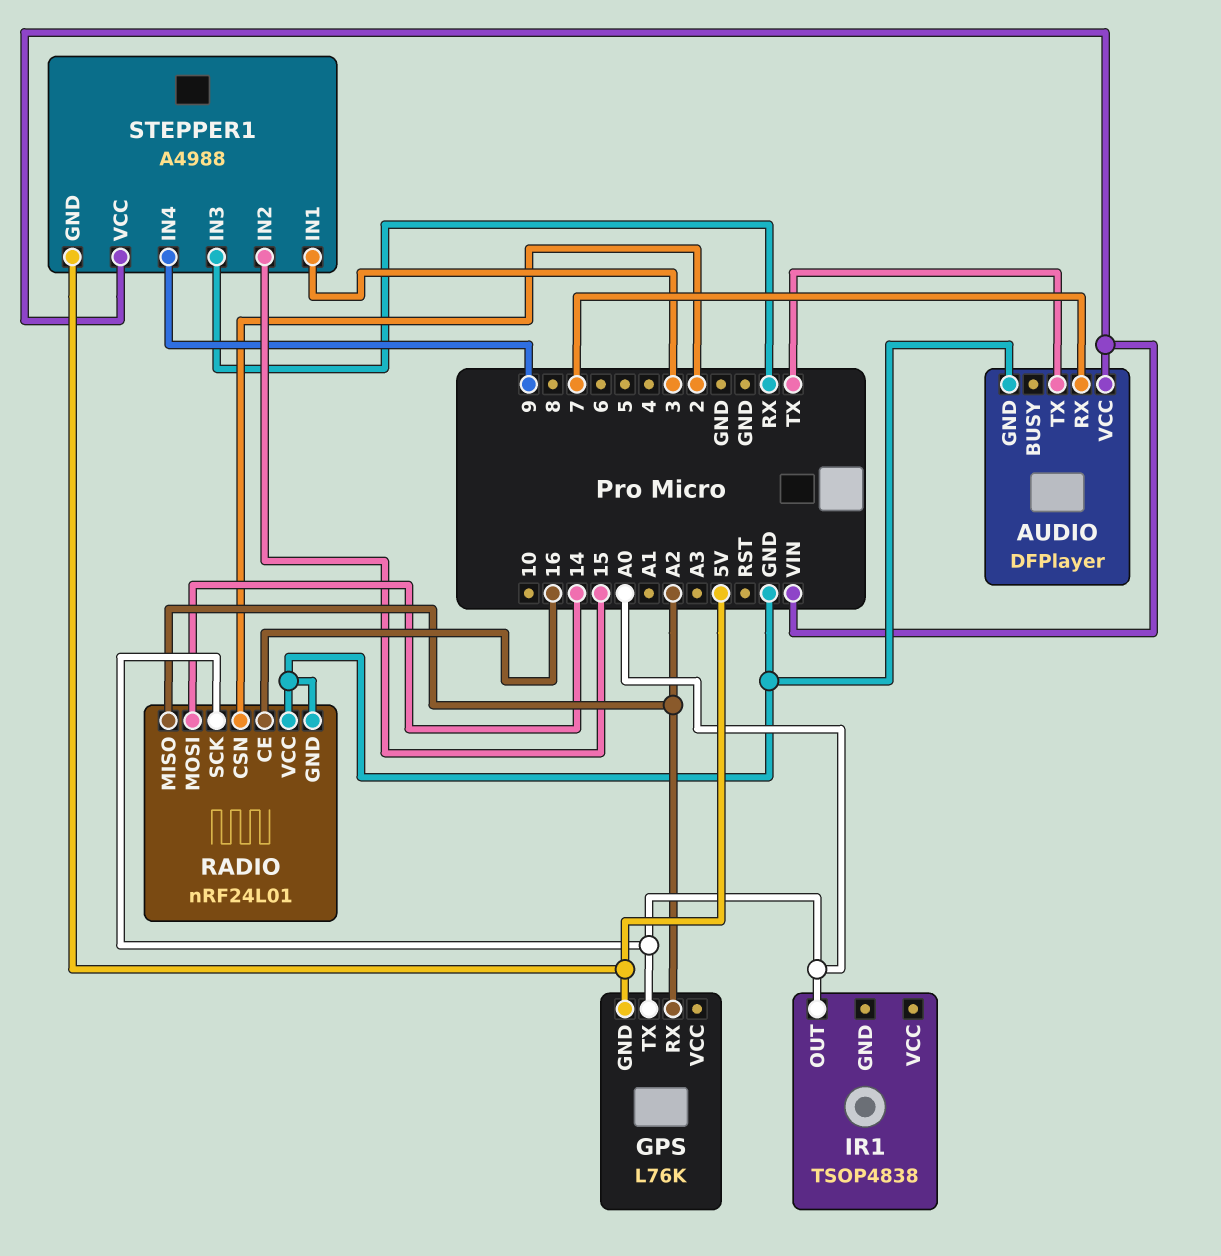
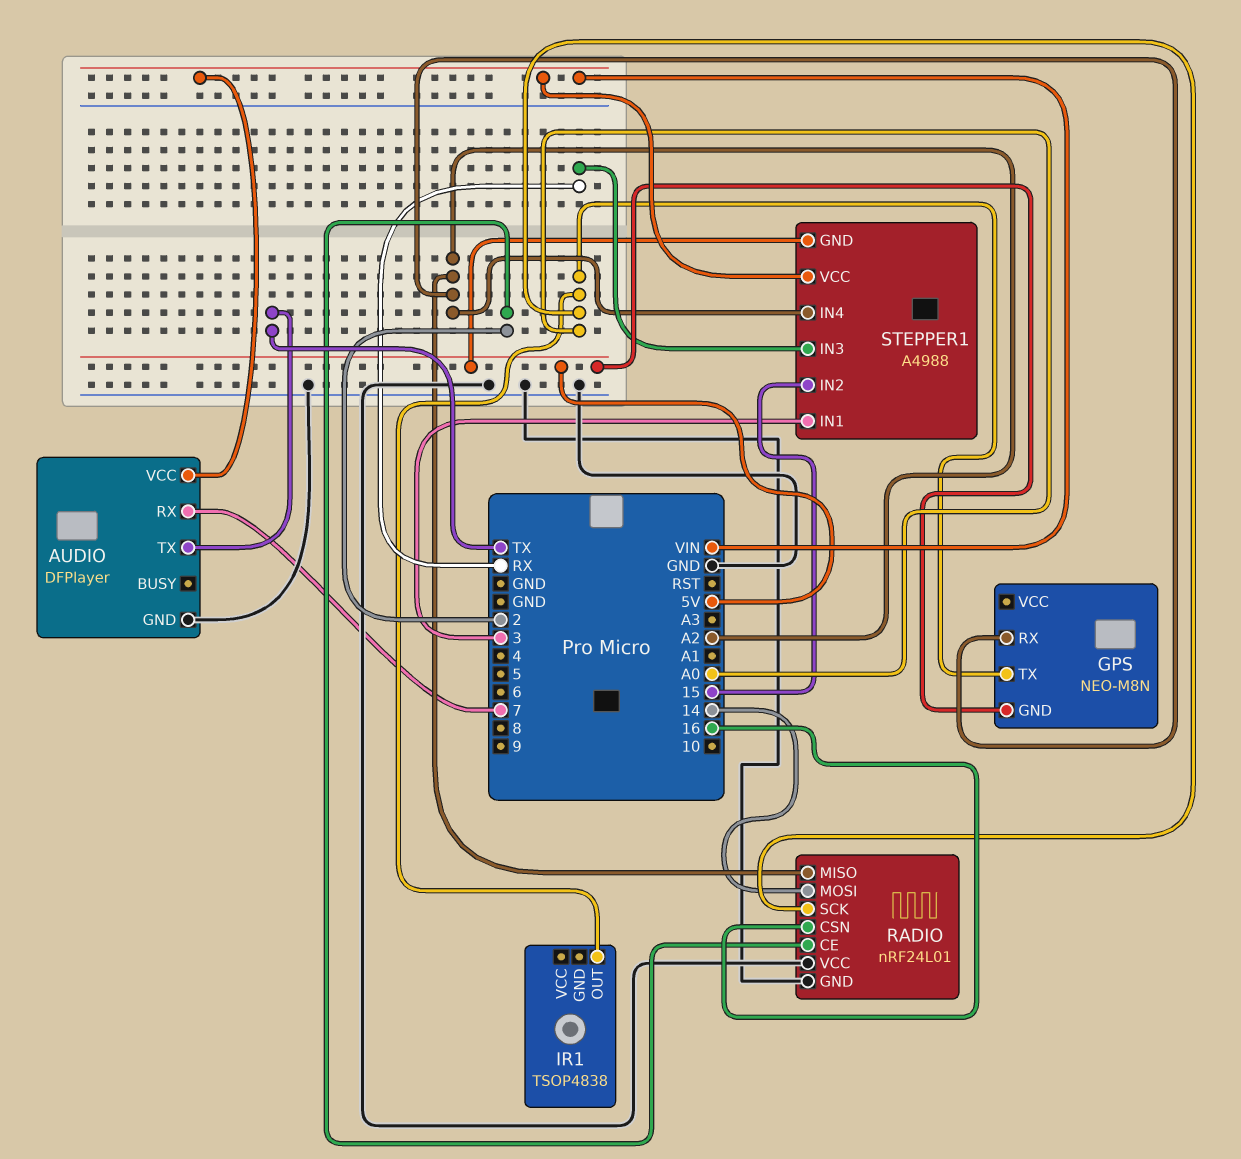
GPS: L76K -> NEO-M8N
RADIO pin CE: 16 -> 2
RADIO pin CSN: 2 -> 16
STEPPER1 pin IN4: 9 -> A2

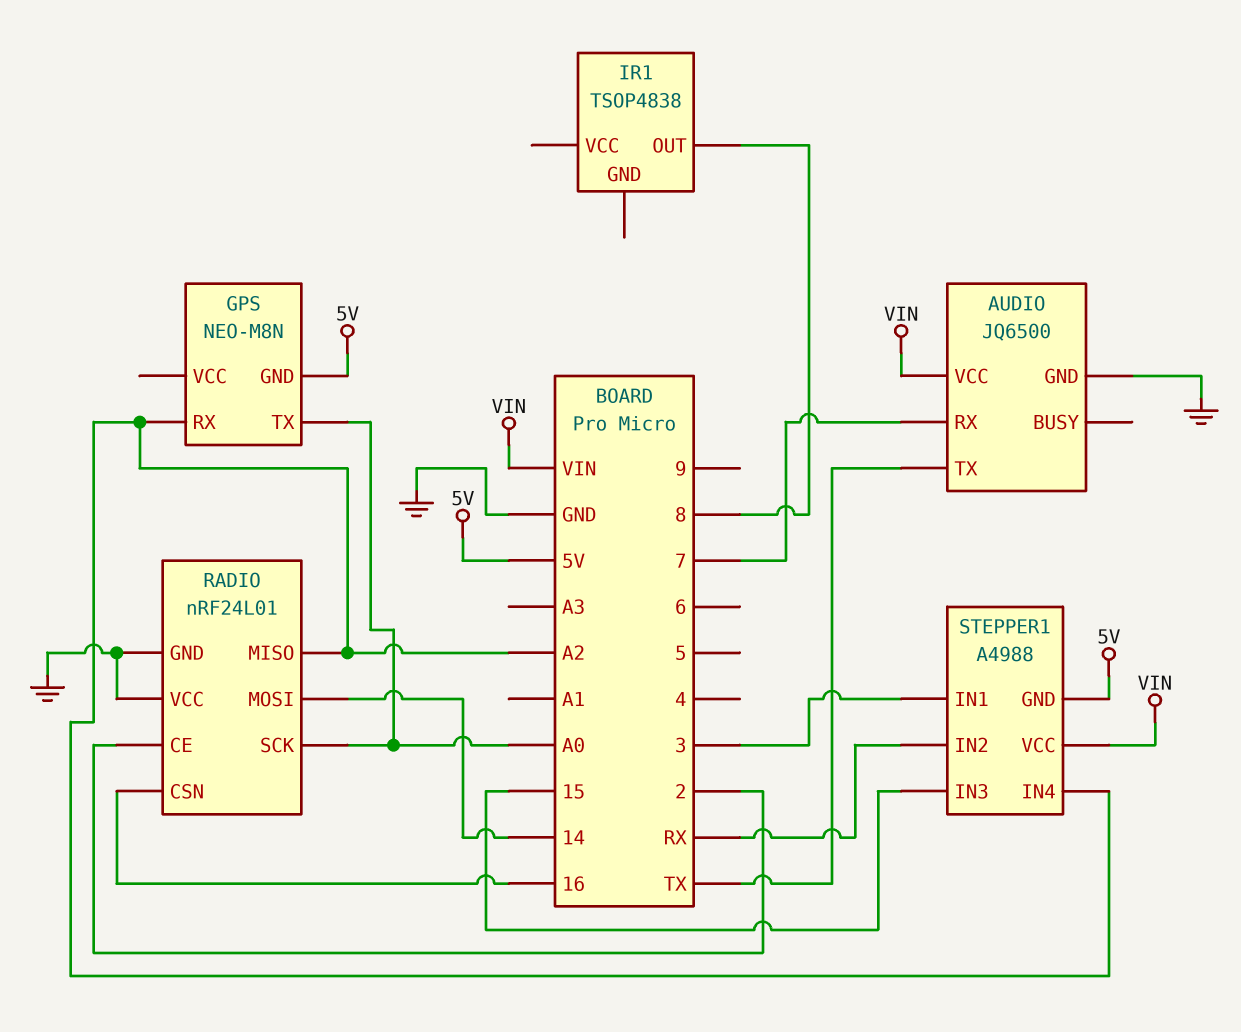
AUDIO: DFPlayer -> JQ6500
IR1 pin OUT: A0 -> 8
STEPPER1 pin IN2: 15 -> RX
STEPPER1 pin IN3: RX -> 15

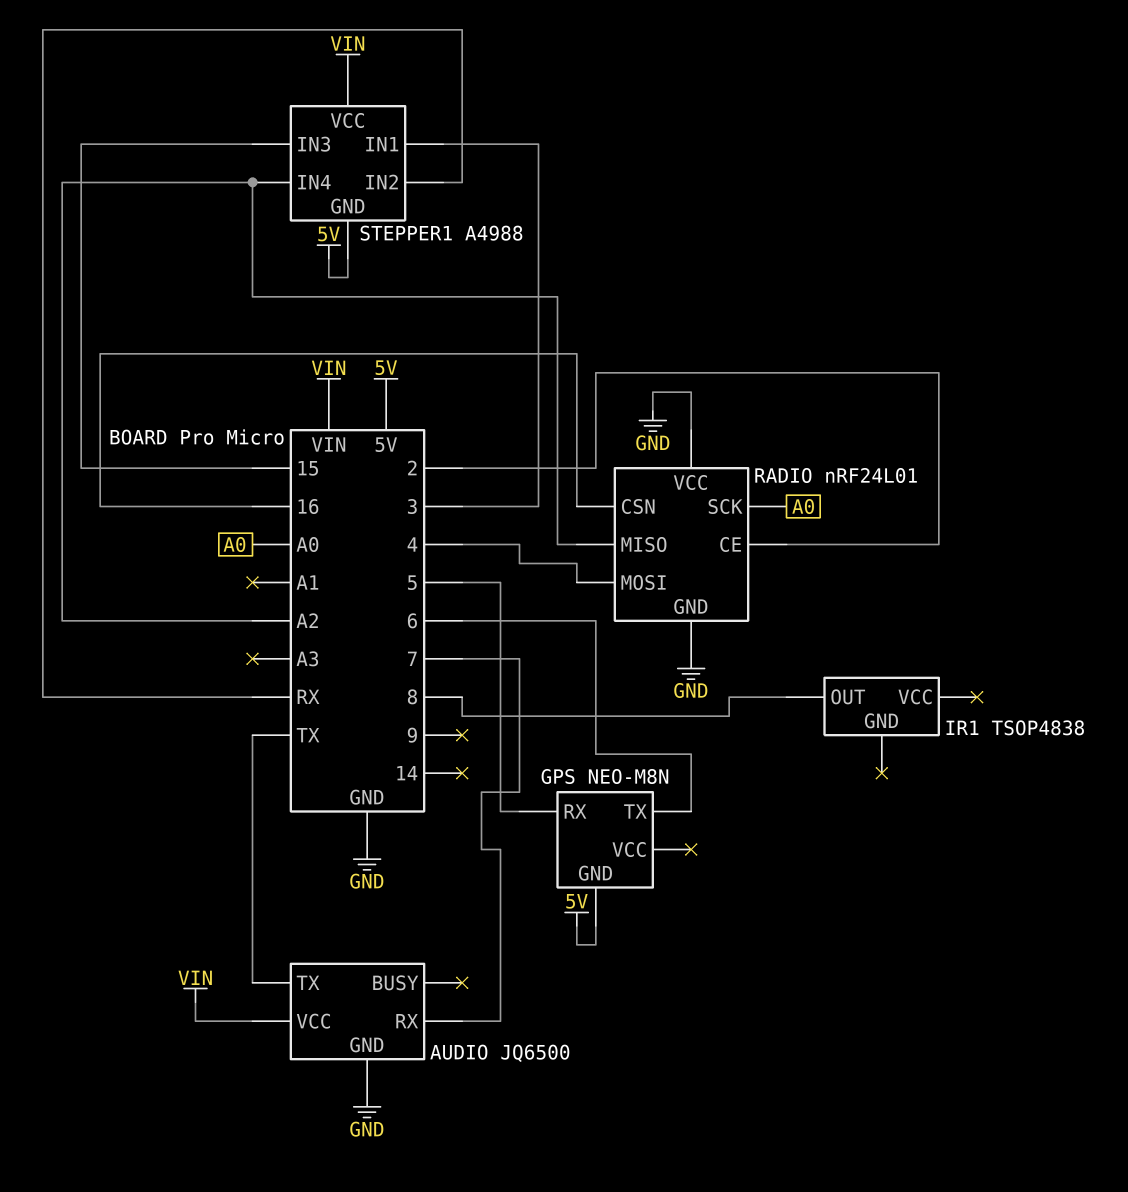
GPS pin RX: A2 -> 5
GPS pin TX: A0 -> 6
RADIO pin MOSI: 14 -> 4

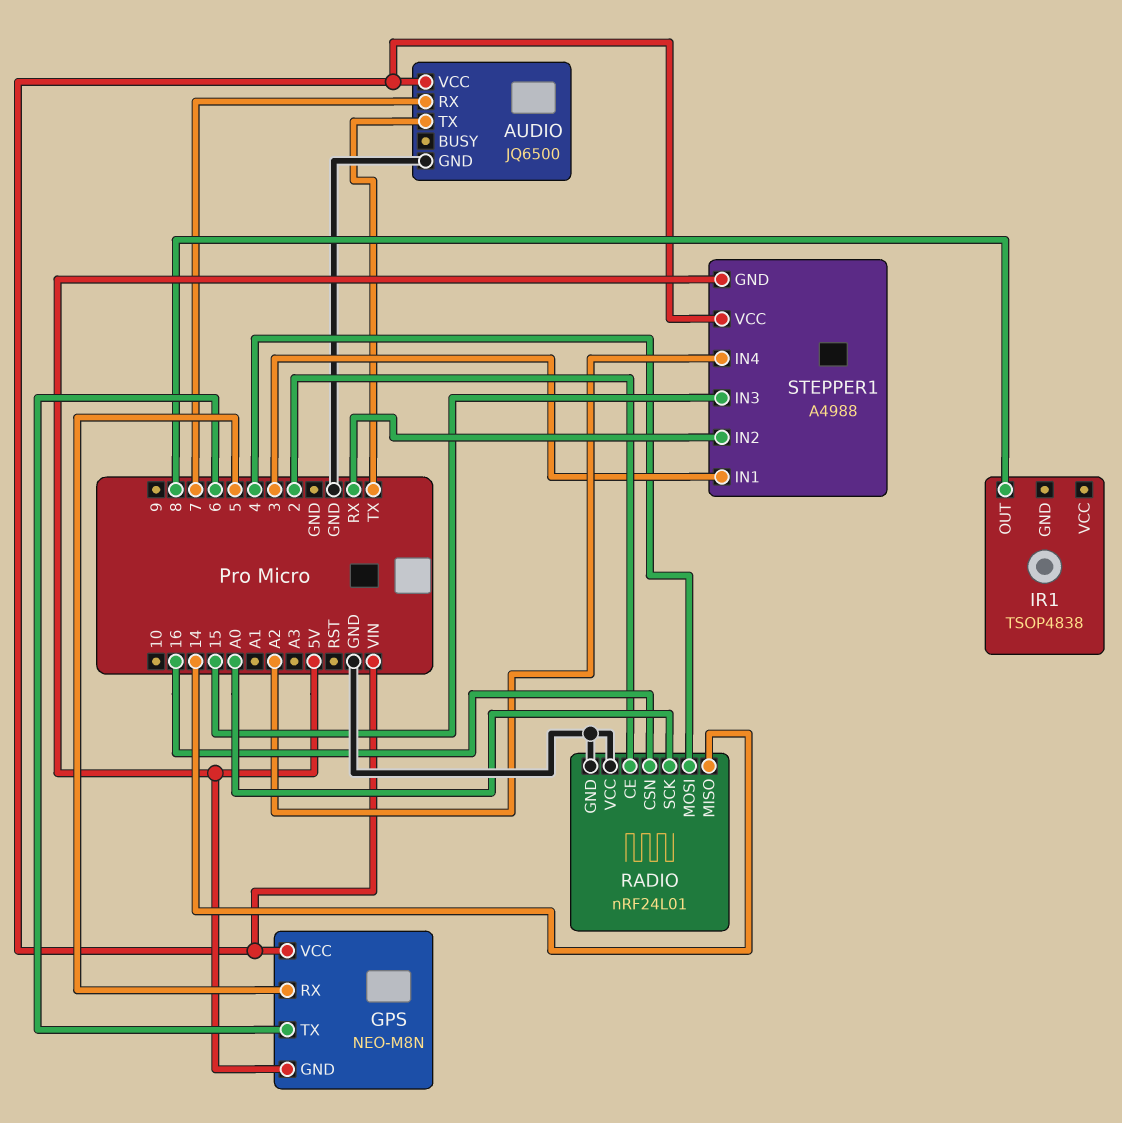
GPS pin VCC: none -> VIN
RADIO pin MISO: A2 -> 14

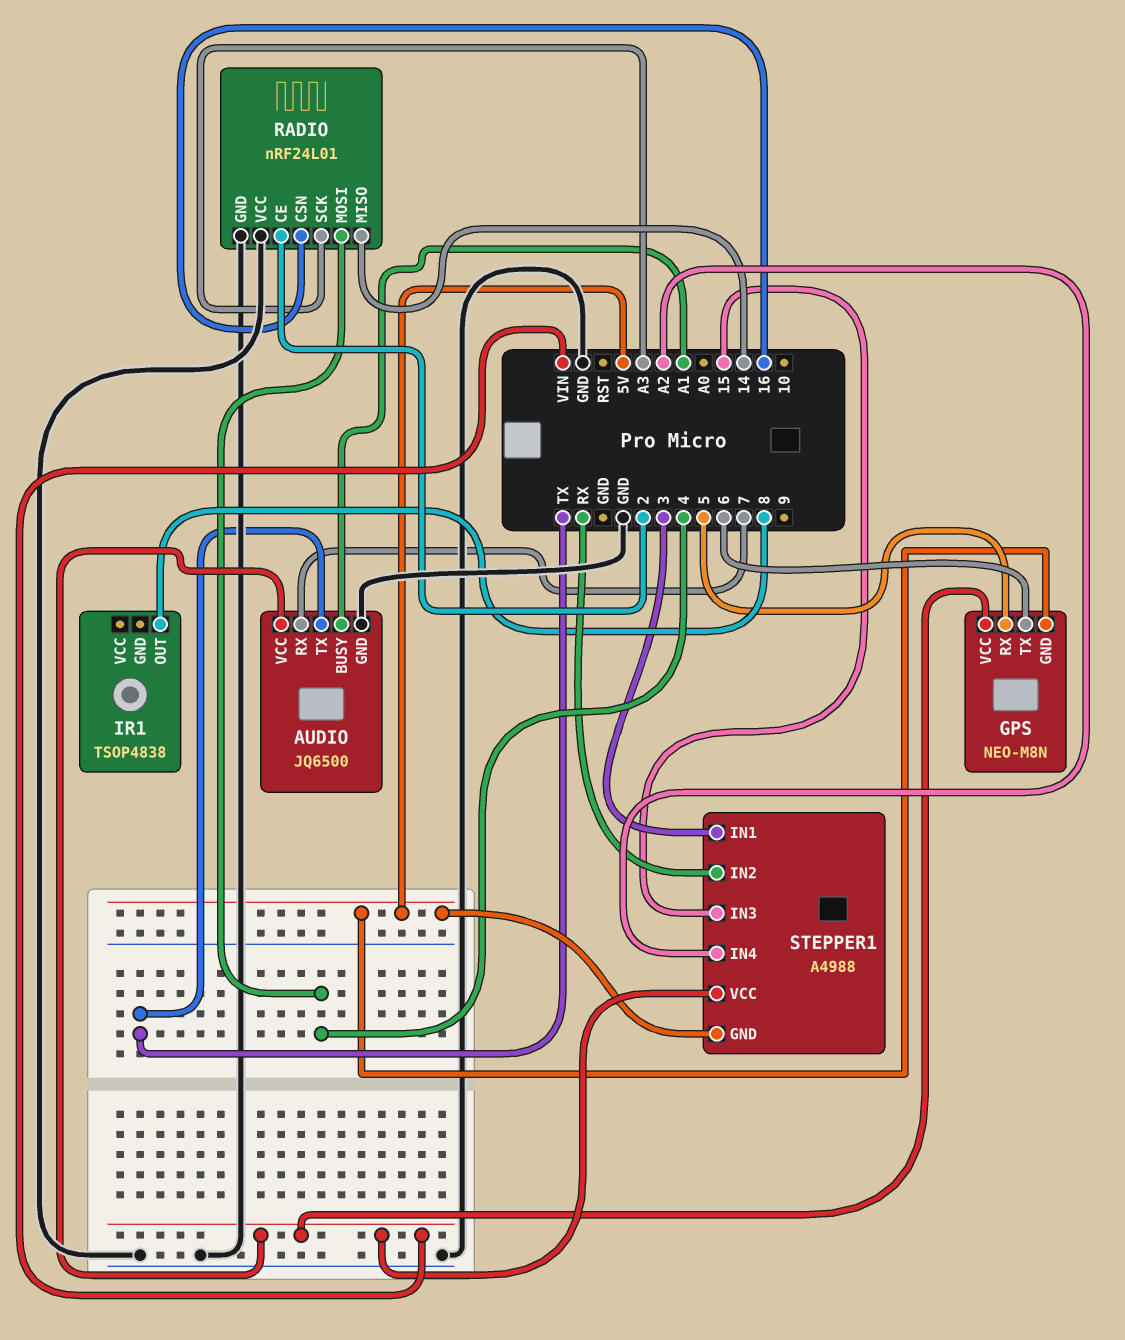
AUDIO pin BUSY: none -> A1
RADIO pin SCK: A0 -> A3

